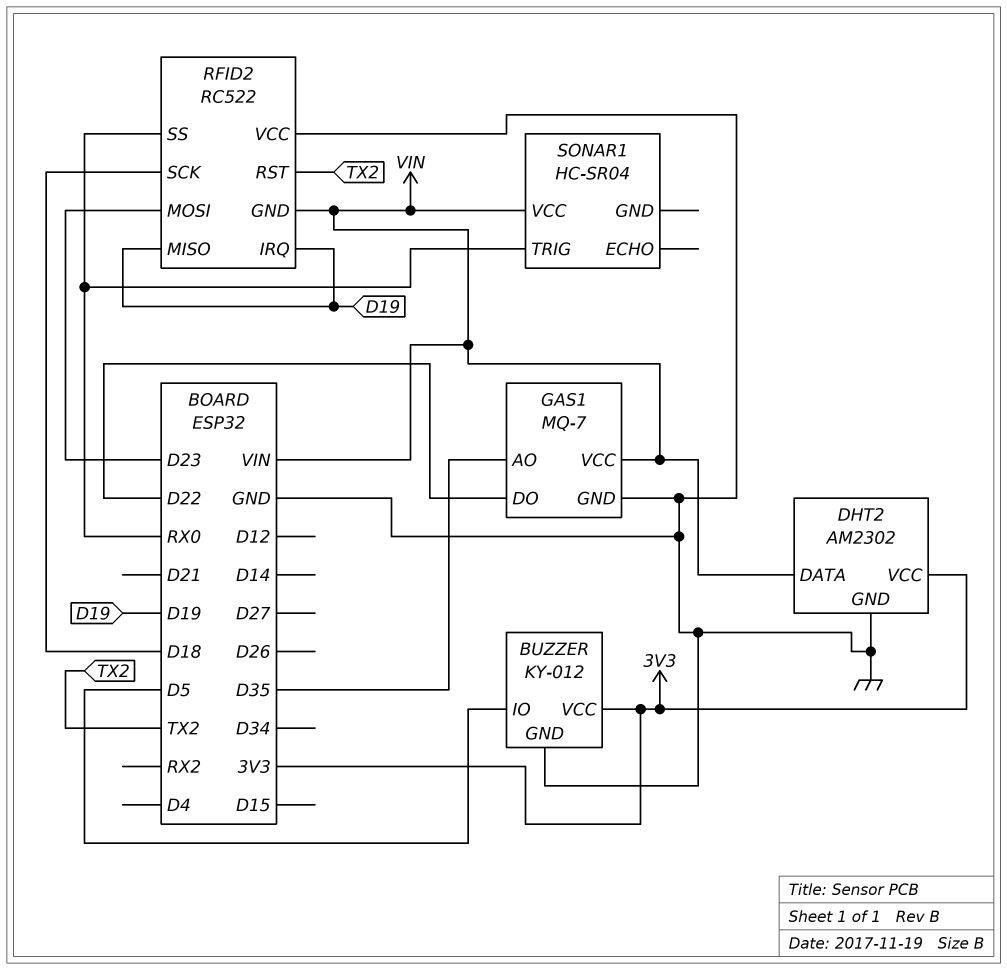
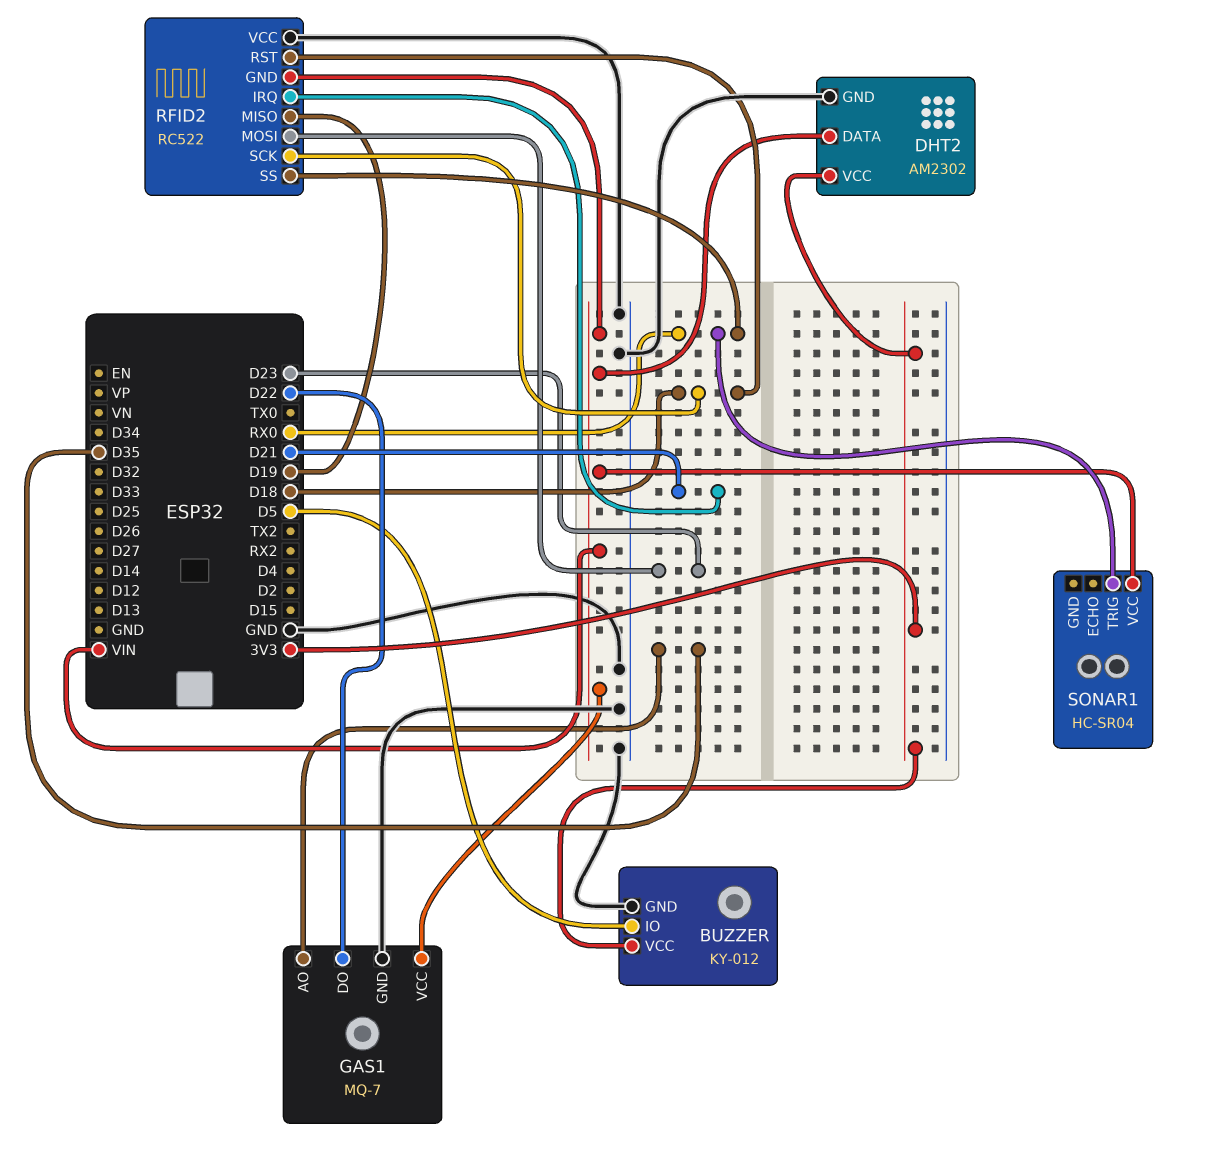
RFID2 pin IRQ: D19 -> D21
RFID2 pin RST: TX2 -> D18

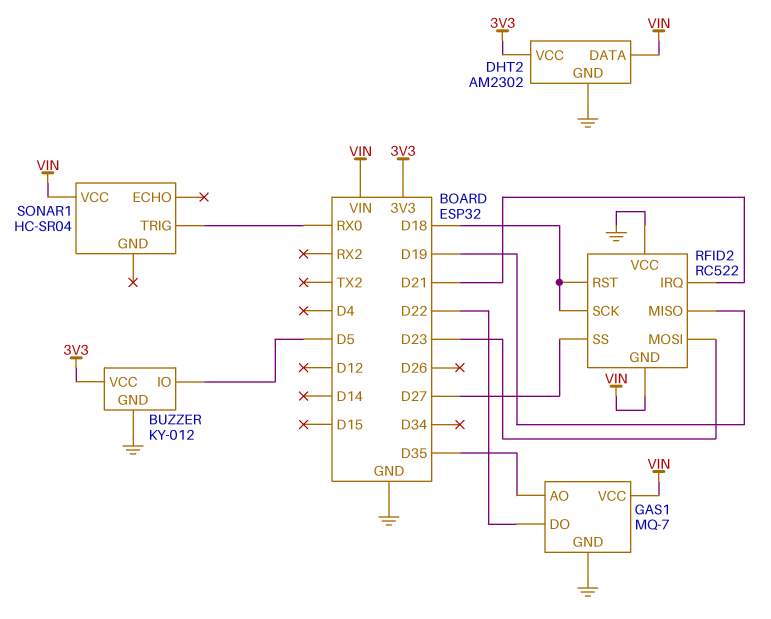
RFID2 pin SS: RX0 -> D27

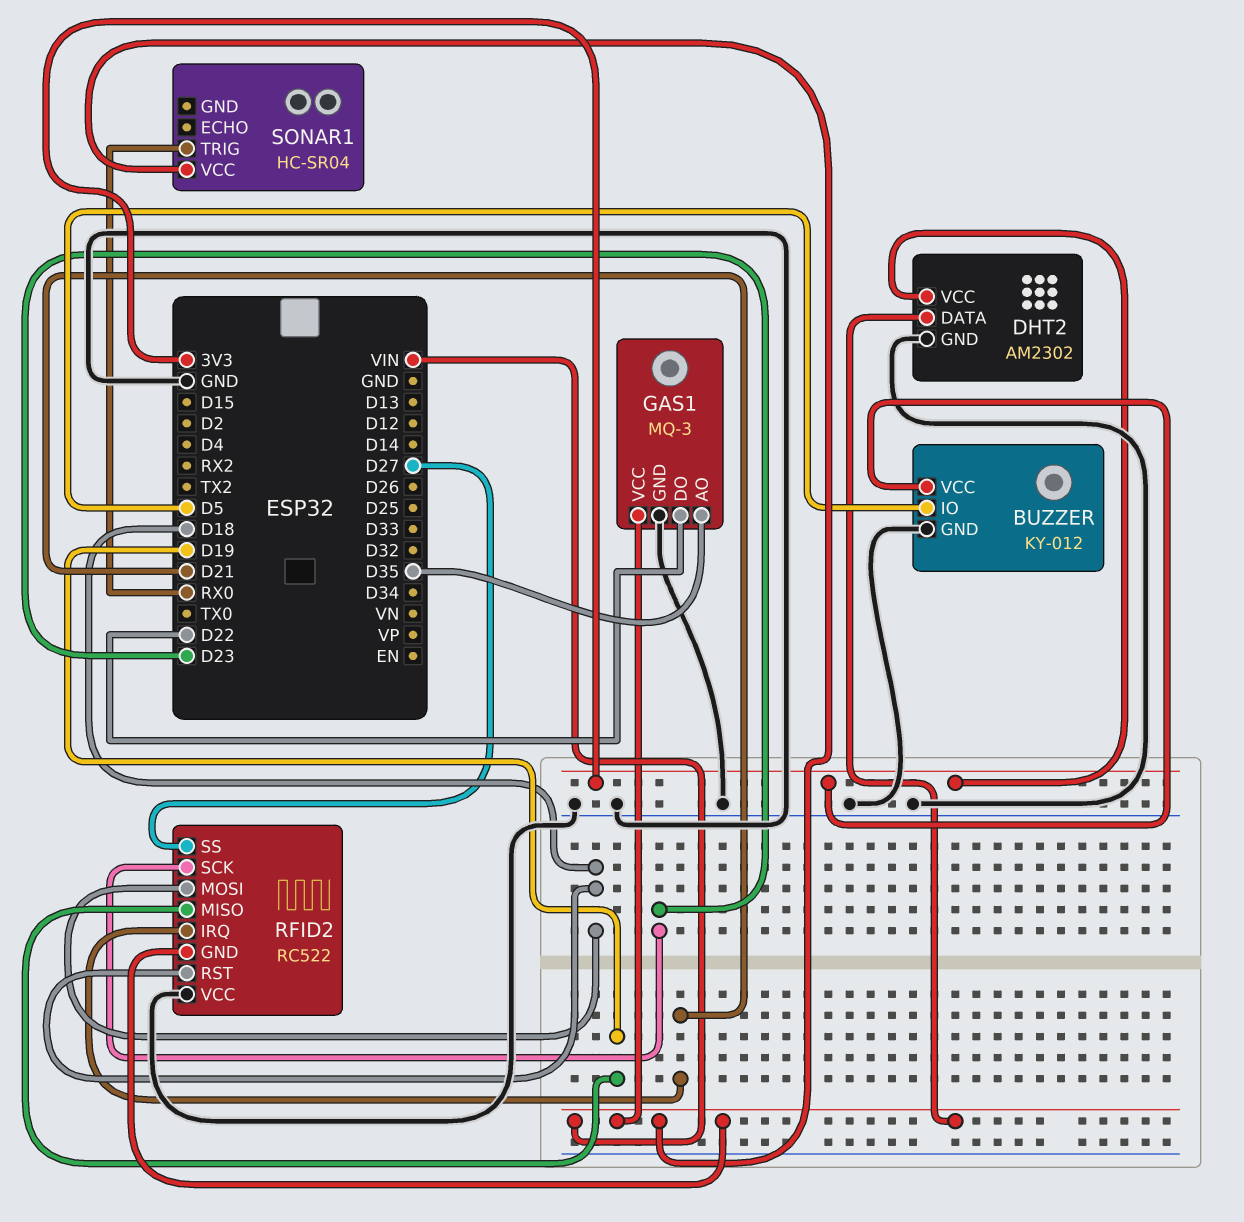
GAS1: MQ-7 -> MQ-3
RFID2 pin MOSI: D23 -> D18
RFID2 pin SCK: D18 -> D23

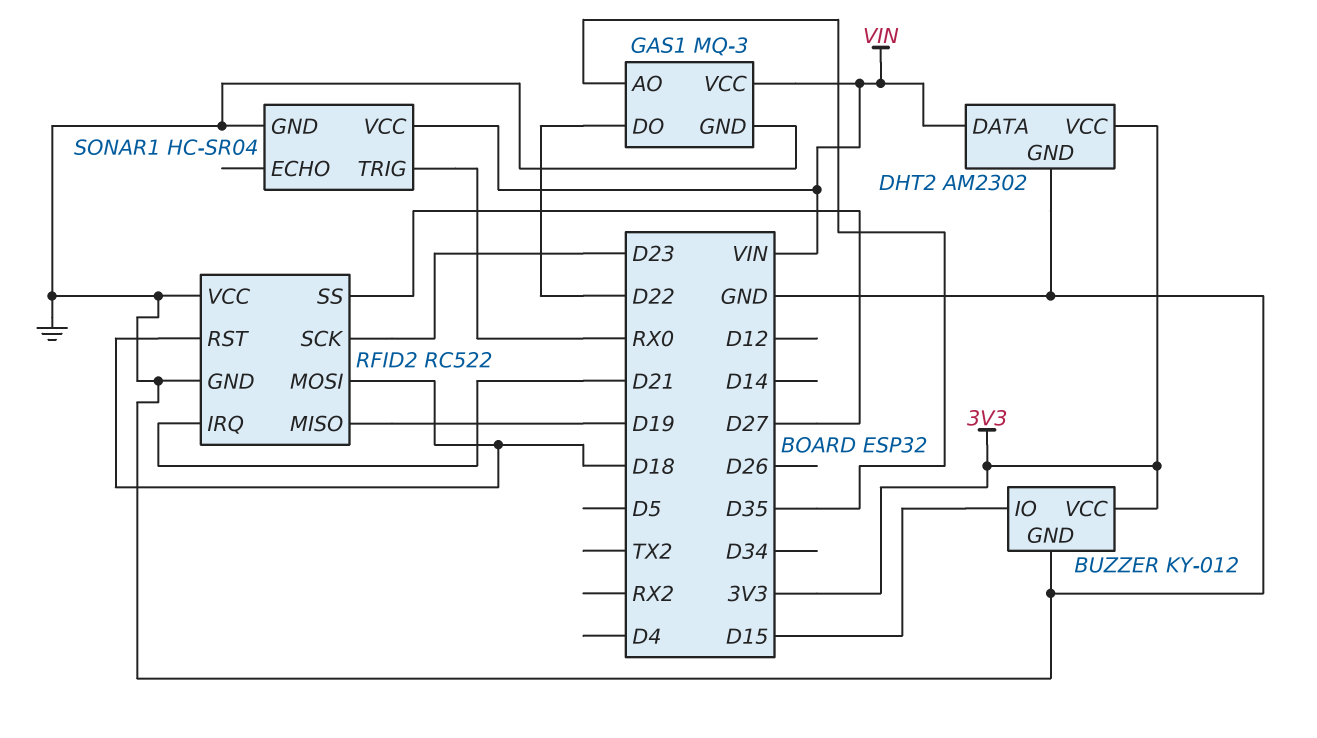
BUZZER pin IO: D5 -> D15
RFID2 pin GND: VIN -> GND
SONAR1 pin GND: none -> GND

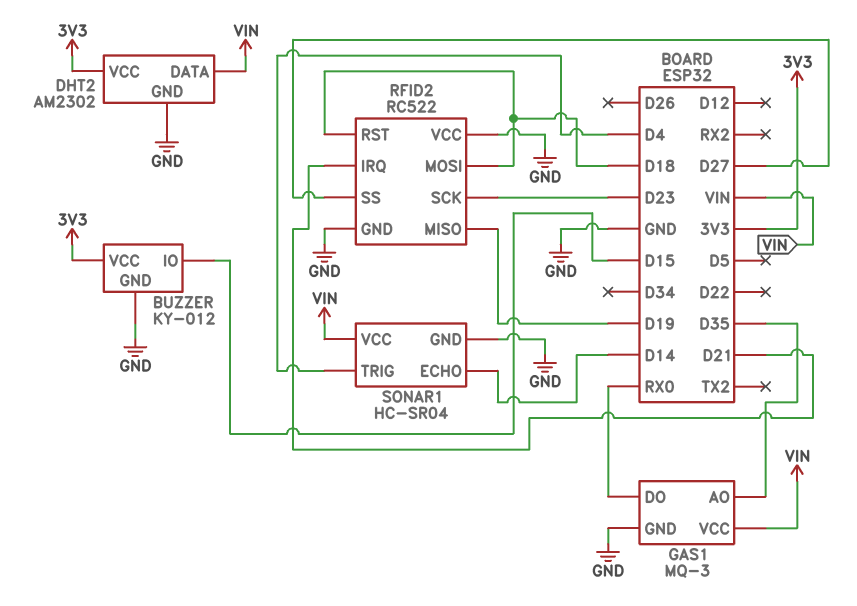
GAS1 pin DO: D22 -> RX0
SONAR1 pin ECHO: none -> D14
SONAR1 pin TRIG: RX0 -> D4

